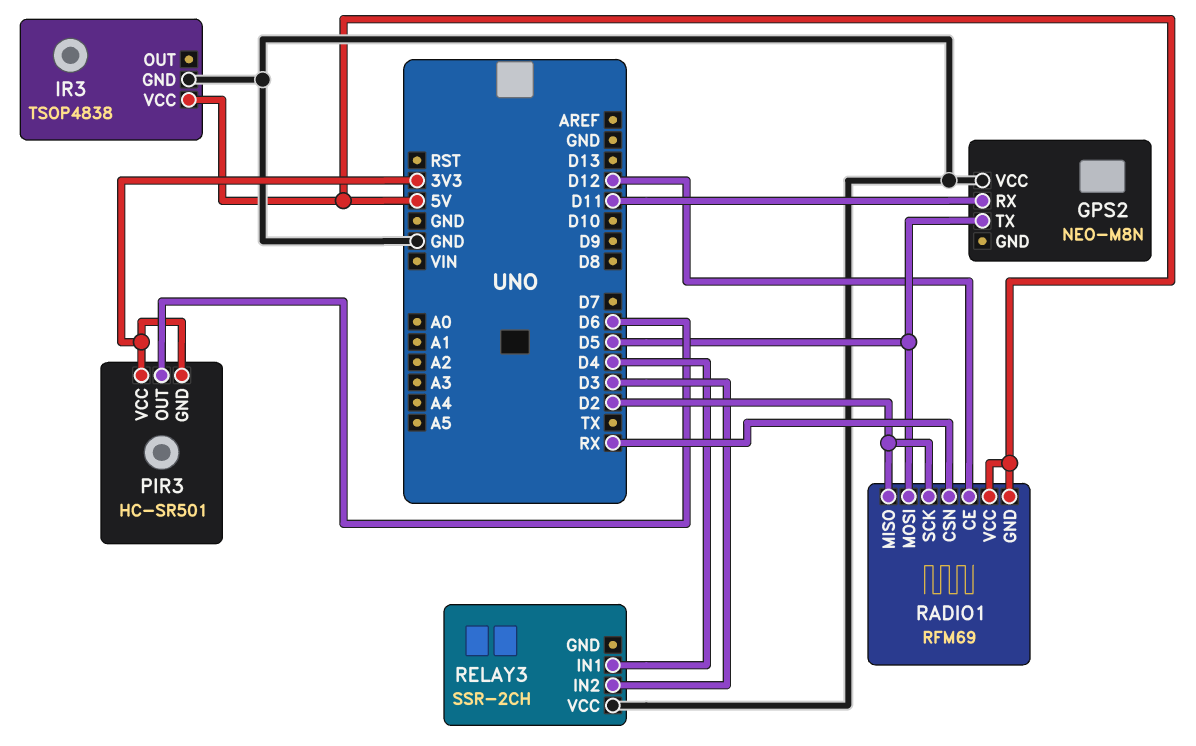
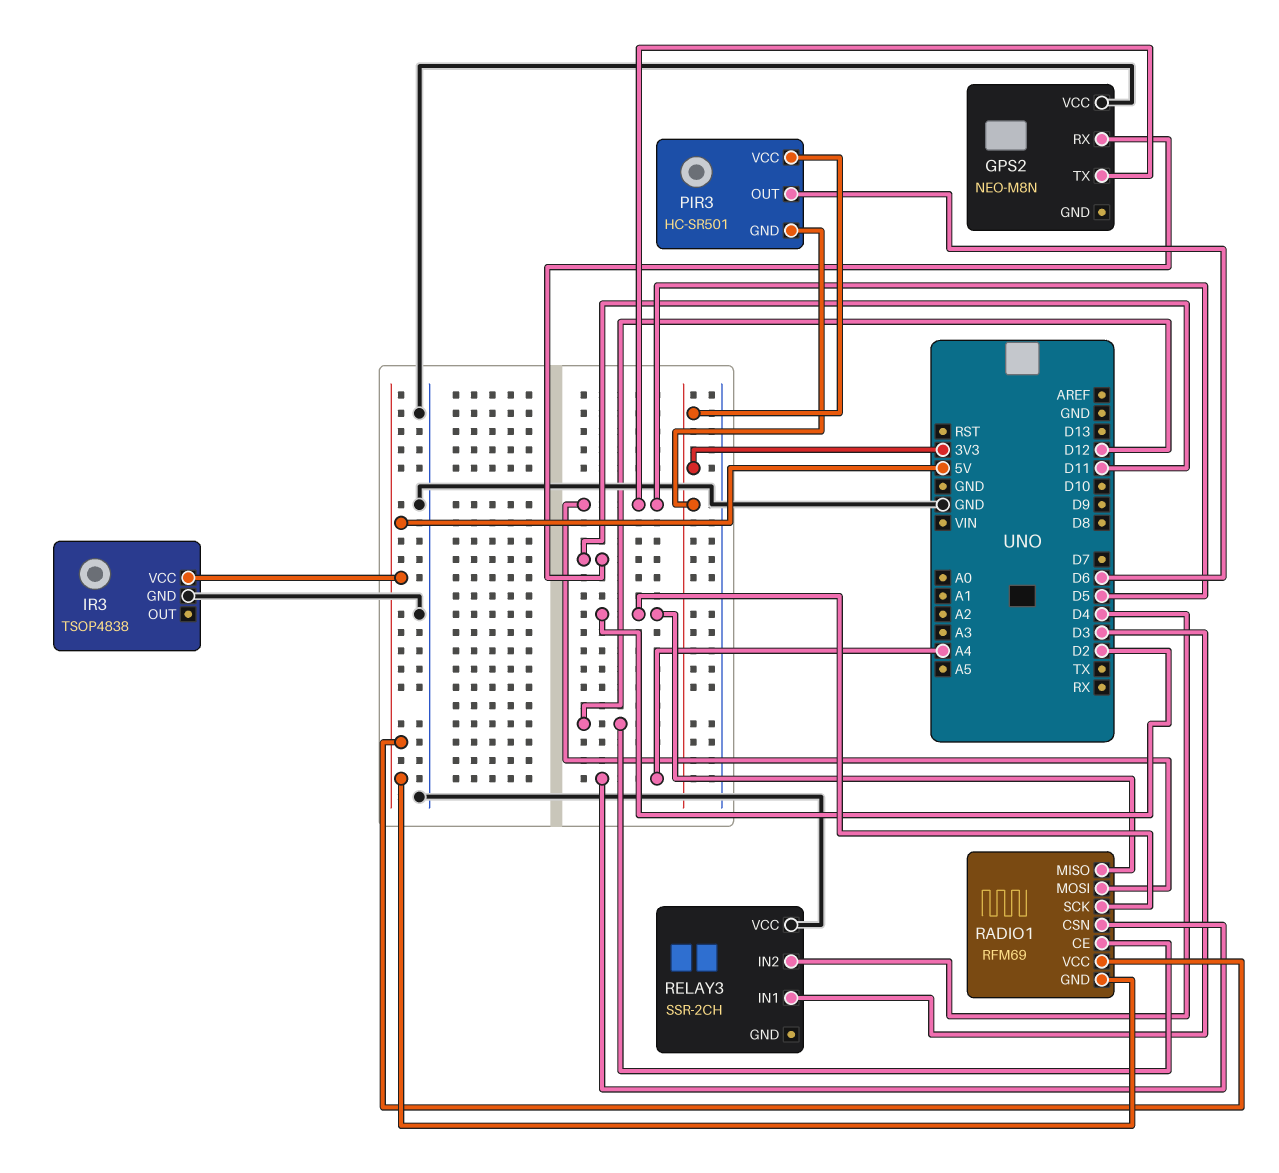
RADIO1 pin CSN: RX -> A4
RELAY3 pin IN1: D4 -> D3
RELAY3 pin IN2: D3 -> D4

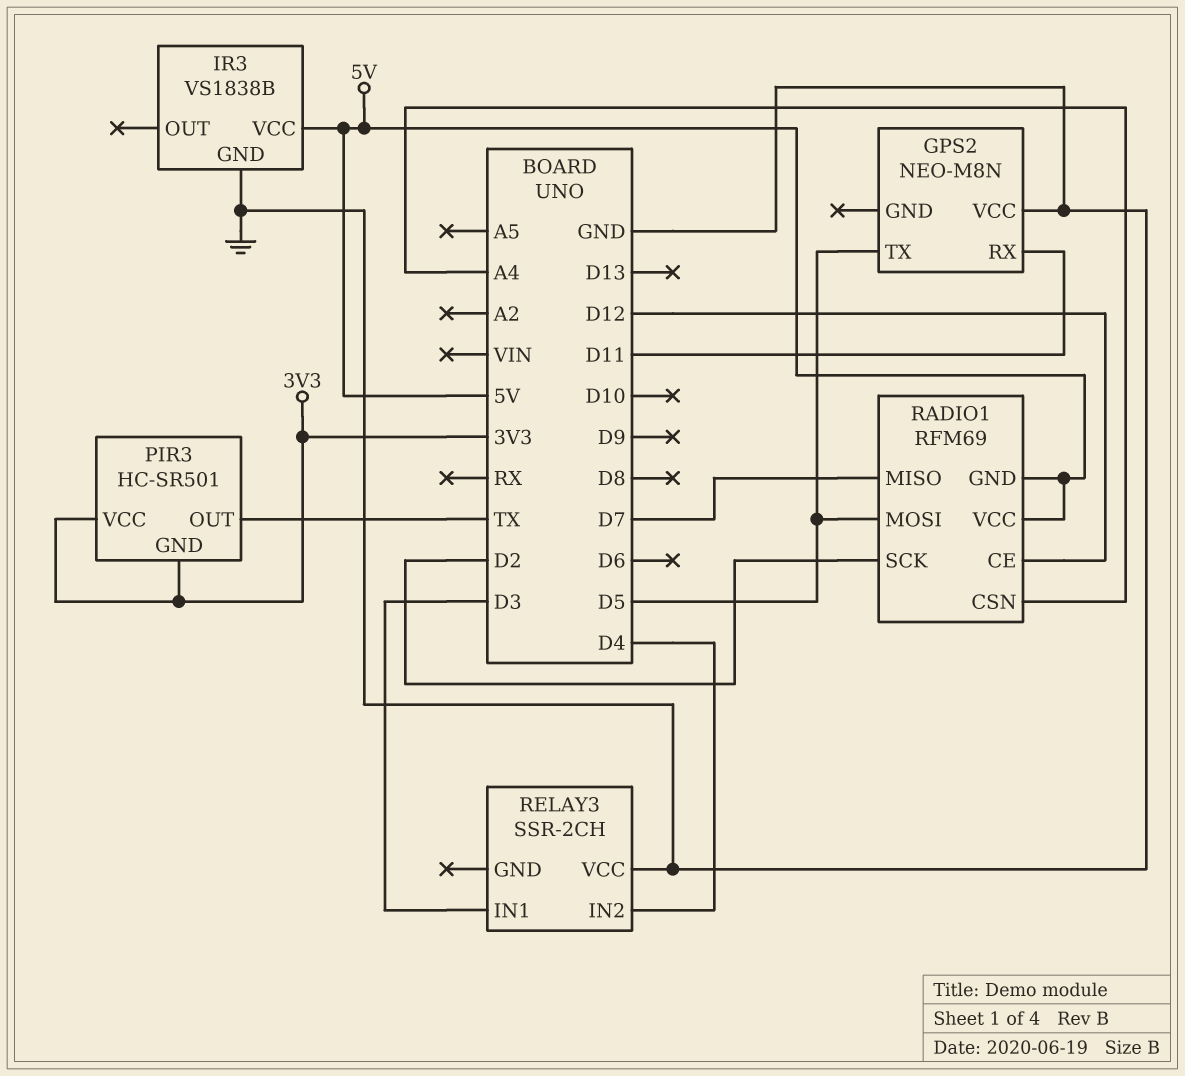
IR3: TSOP4838 -> VS1838B
PIR3 pin OUT: D6 -> TX
RADIO1 pin MISO: D2 -> D7

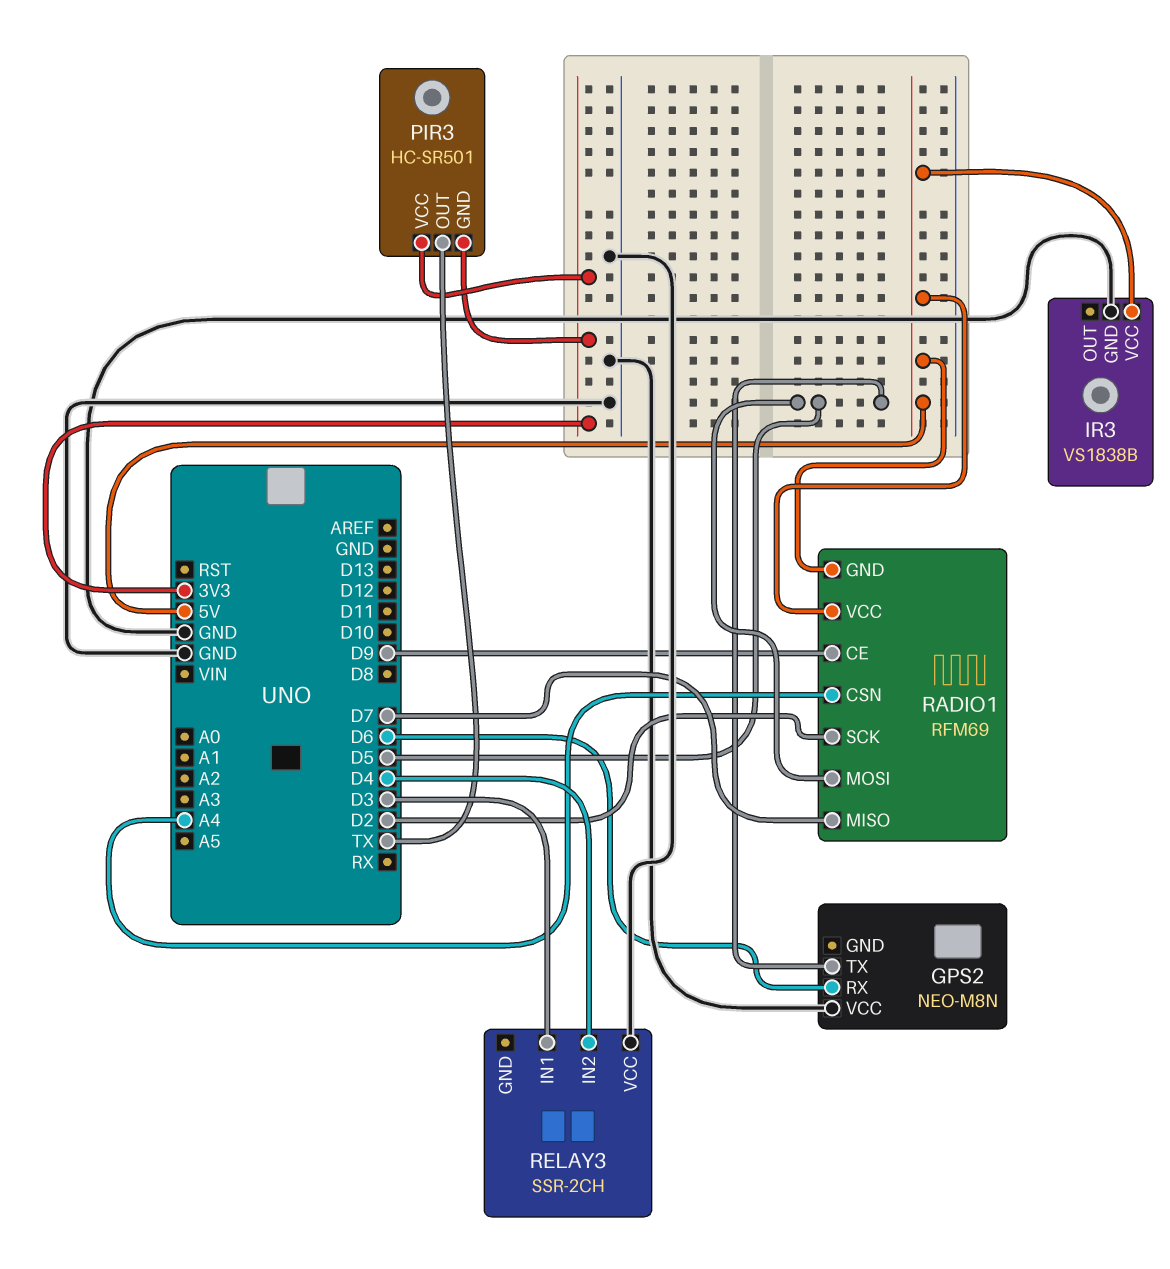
GPS2 pin RX: D11 -> D6
RADIO1 pin CE: D12 -> D9

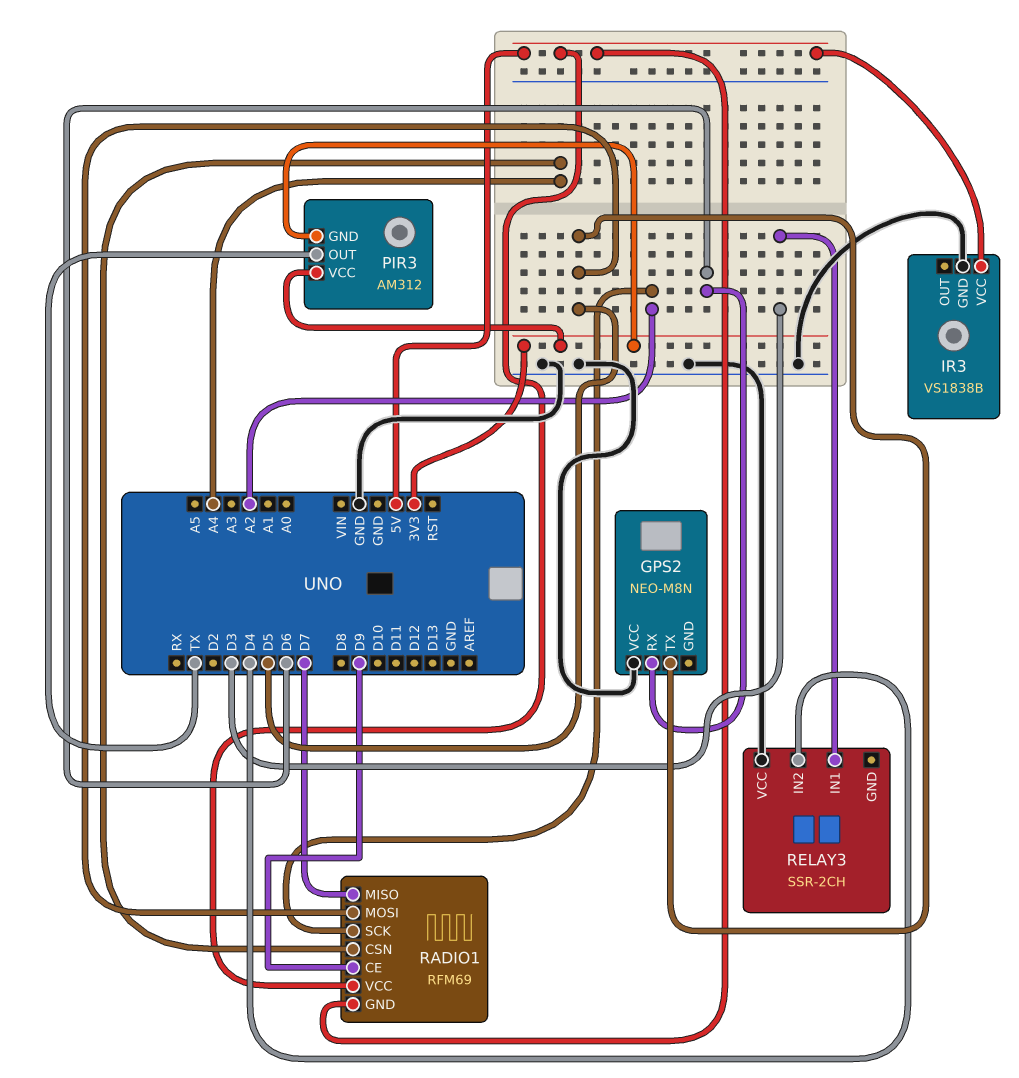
PIR3: HC-SR501 -> AM312
RADIO1 pin SCK: D2 -> A2

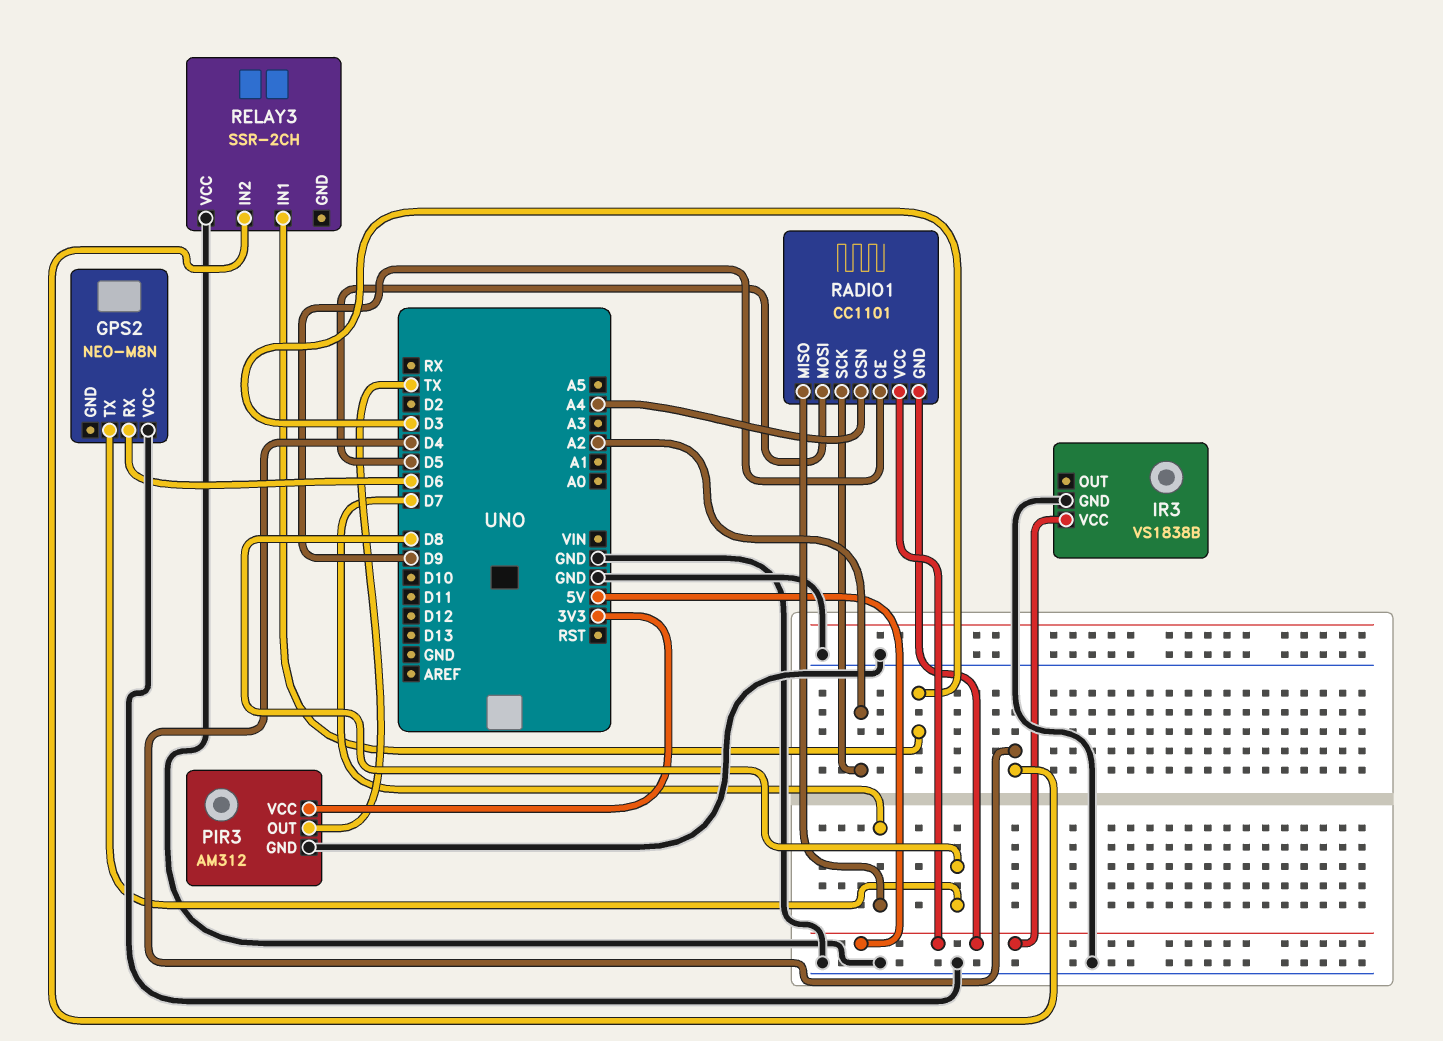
GPS2 pin TX: D5 -> D8
PIR3 pin GND: 3V3 -> GND
RADIO1: RFM69 -> CC1101

